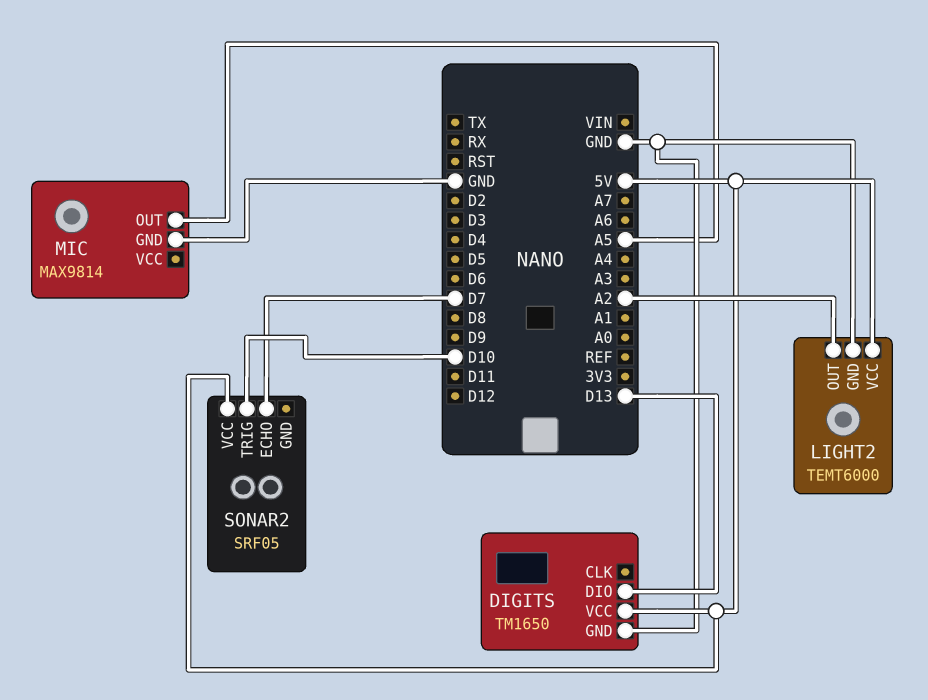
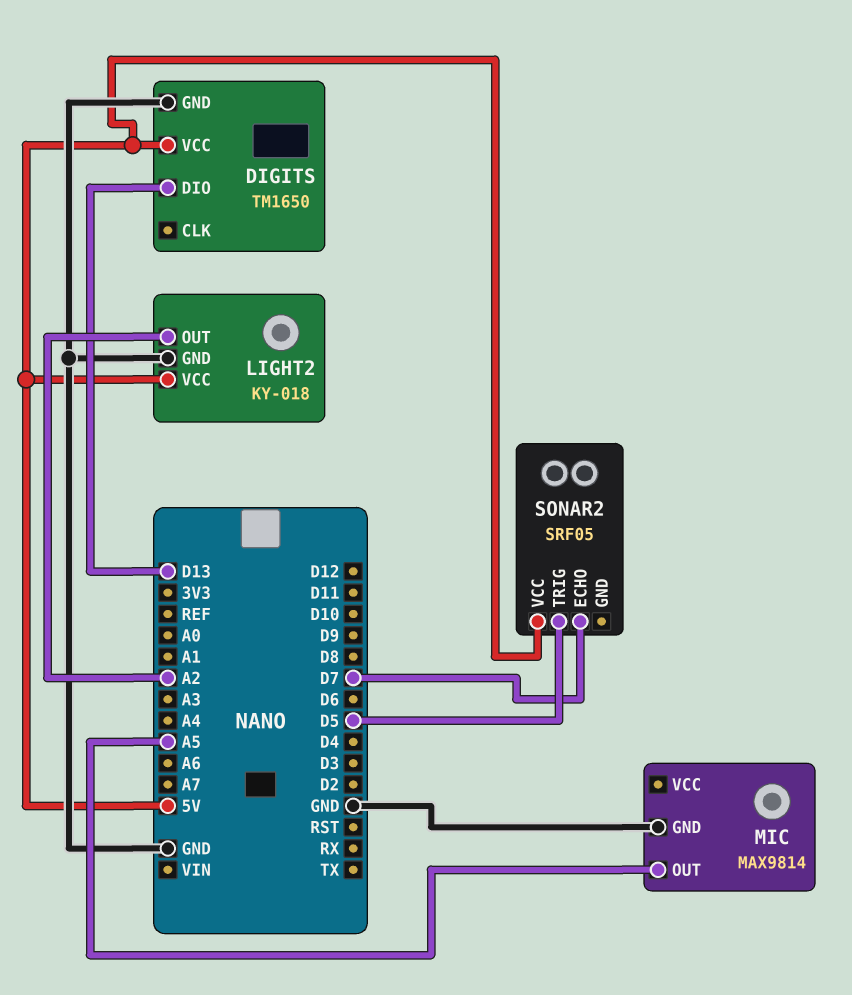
LIGHT2: TEMT6000 -> KY-018
SONAR2 pin TRIG: D10 -> D5

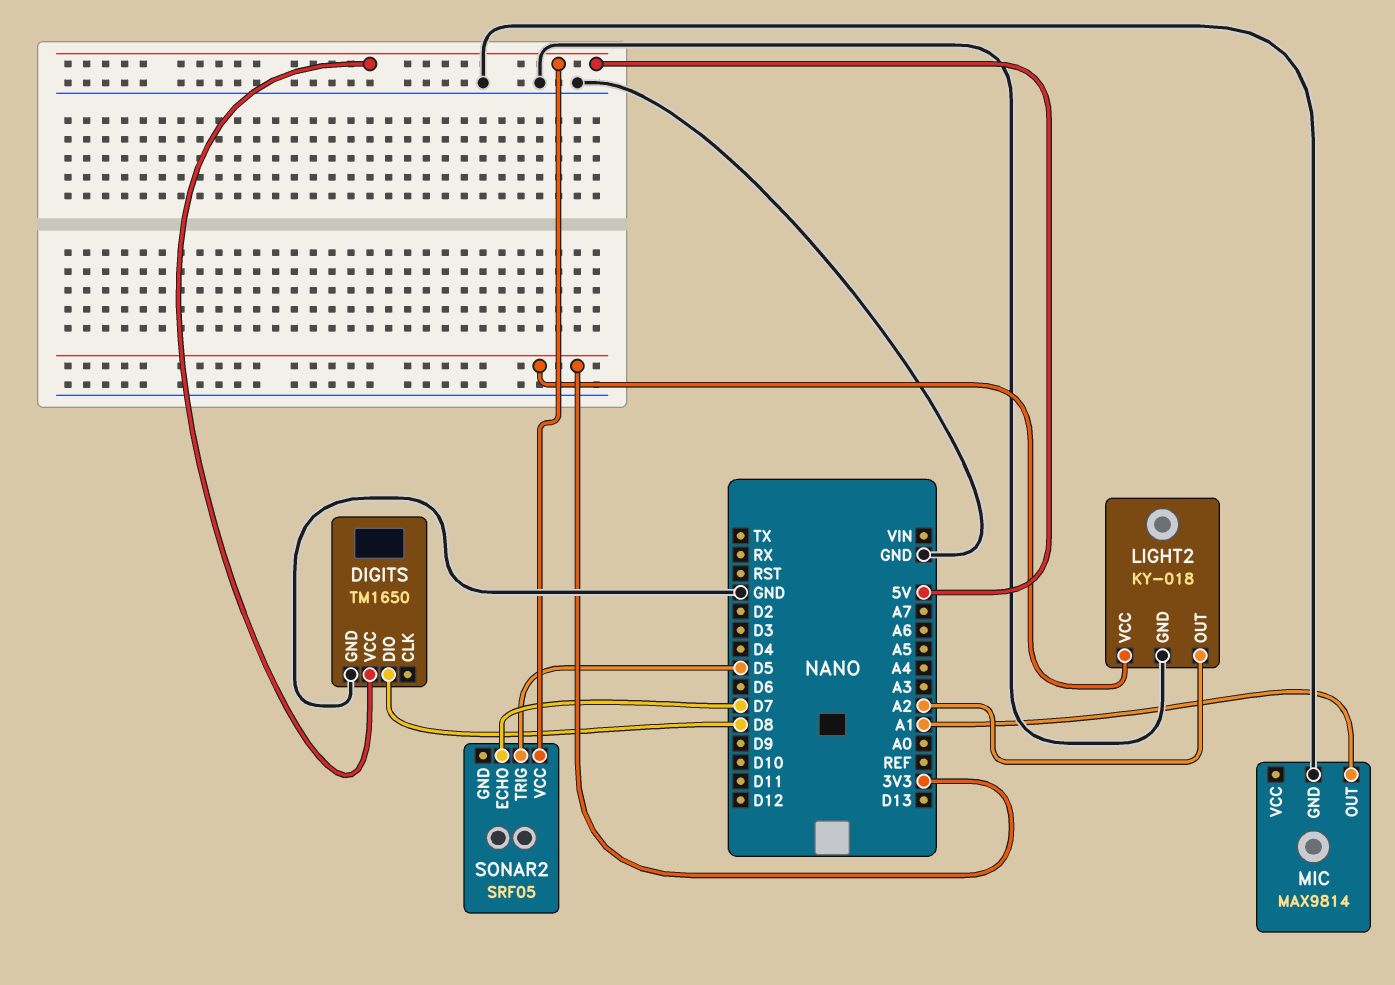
DIGITS pin DIO: D13 -> D8
LIGHT2 pin VCC: 5V -> 3V3
MIC pin OUT: A5 -> A1

